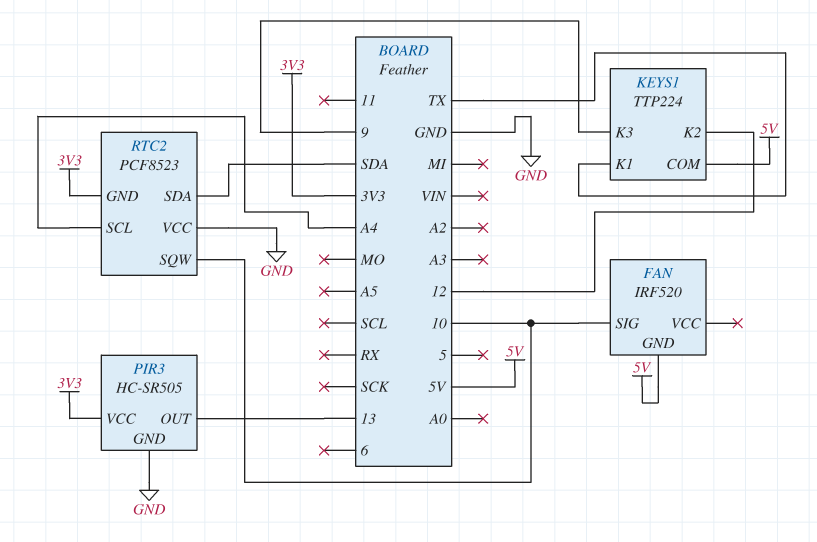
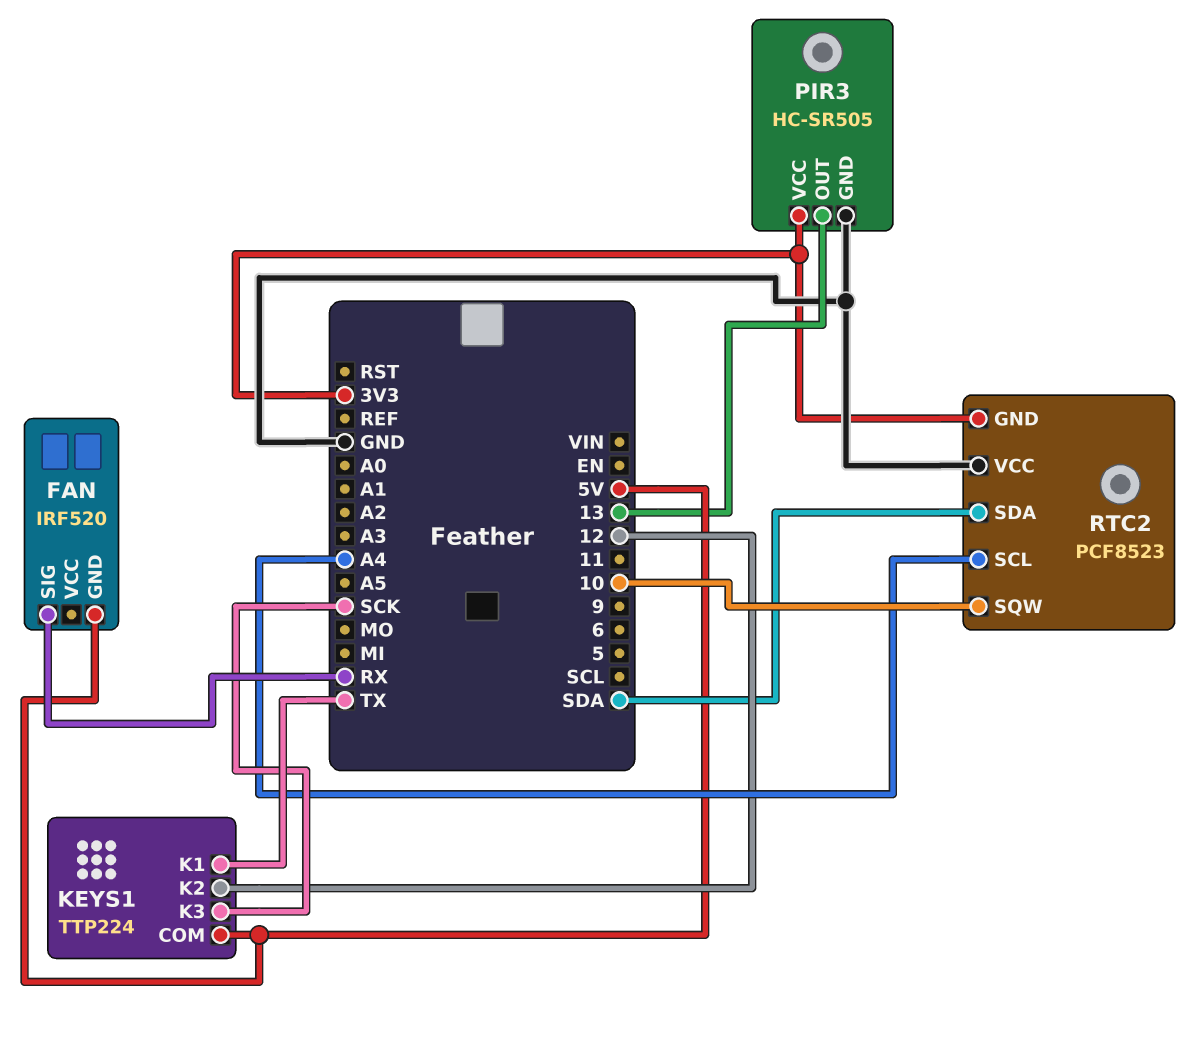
FAN pin SIG: 10 -> RX
KEYS1 pin K3: 9 -> SCK

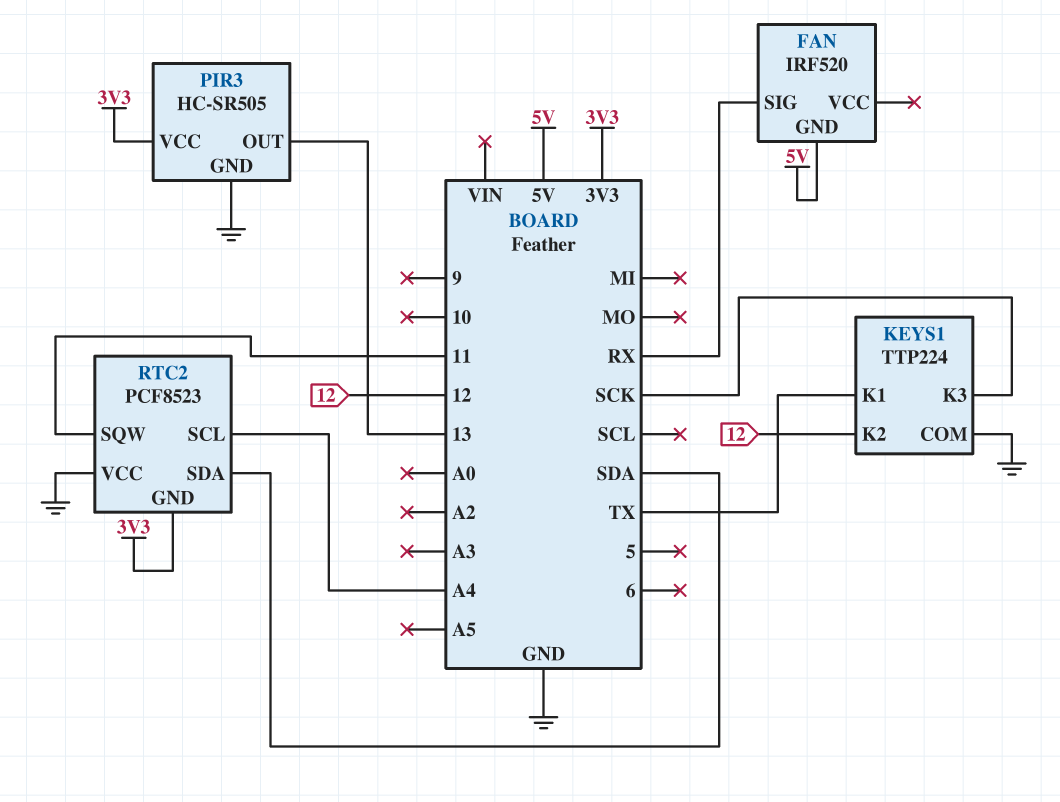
KEYS1 pin COM: 5V -> GND
RTC2 pin SQW: 10 -> 11

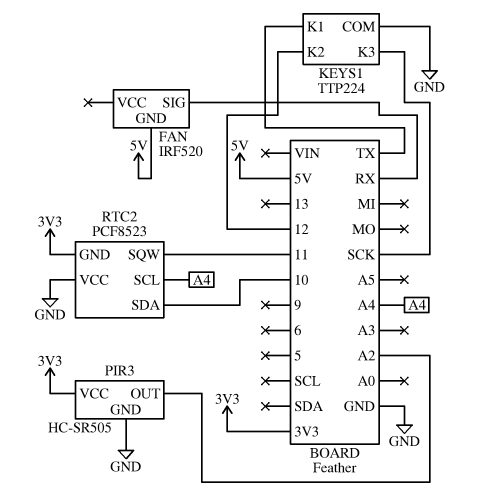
PIR3 pin OUT: 13 -> A2
RTC2 pin SDA: SDA -> 10

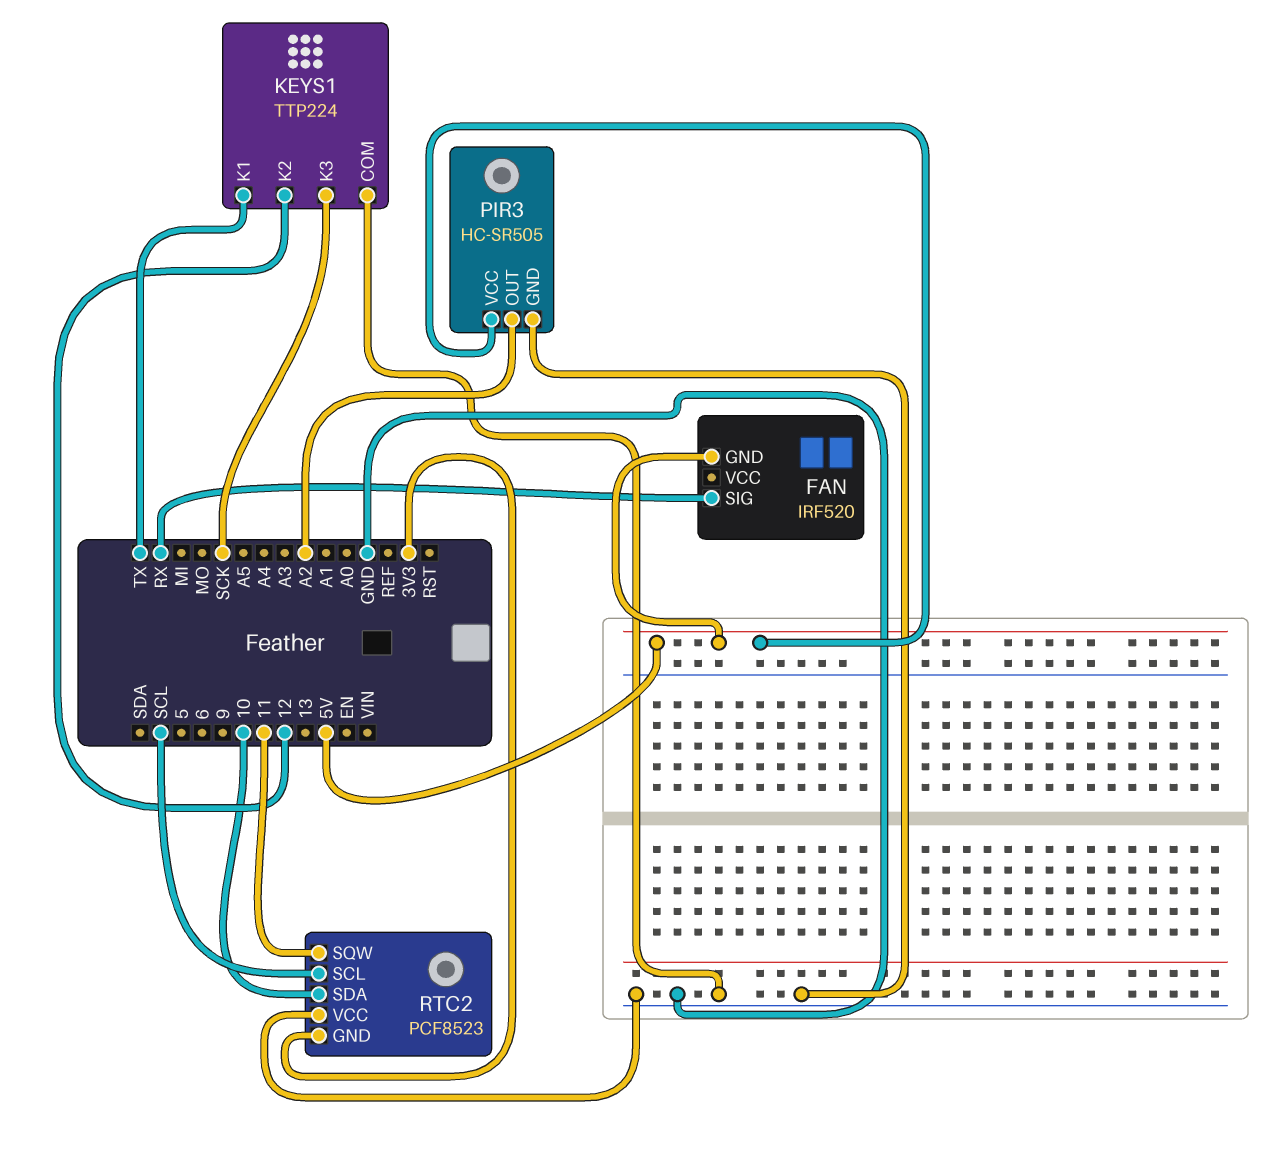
PIR3 pin VCC: 3V3 -> 5V
RTC2 pin SCL: A4 -> SCL

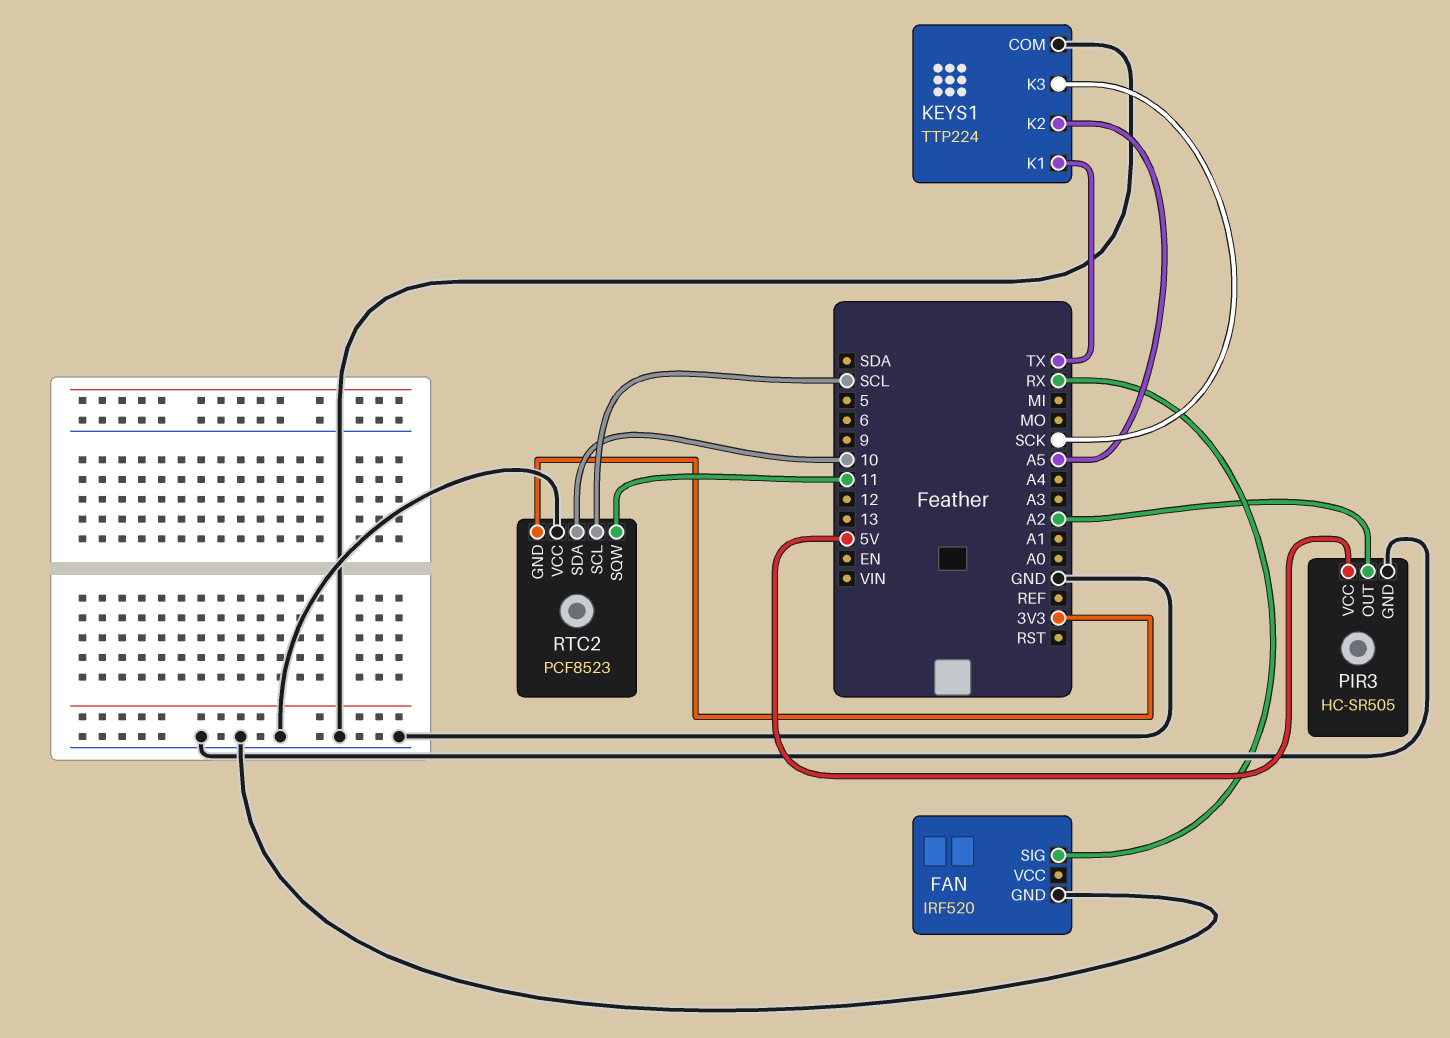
FAN pin GND: 5V -> GND
KEYS1 pin K2: 12 -> A5

